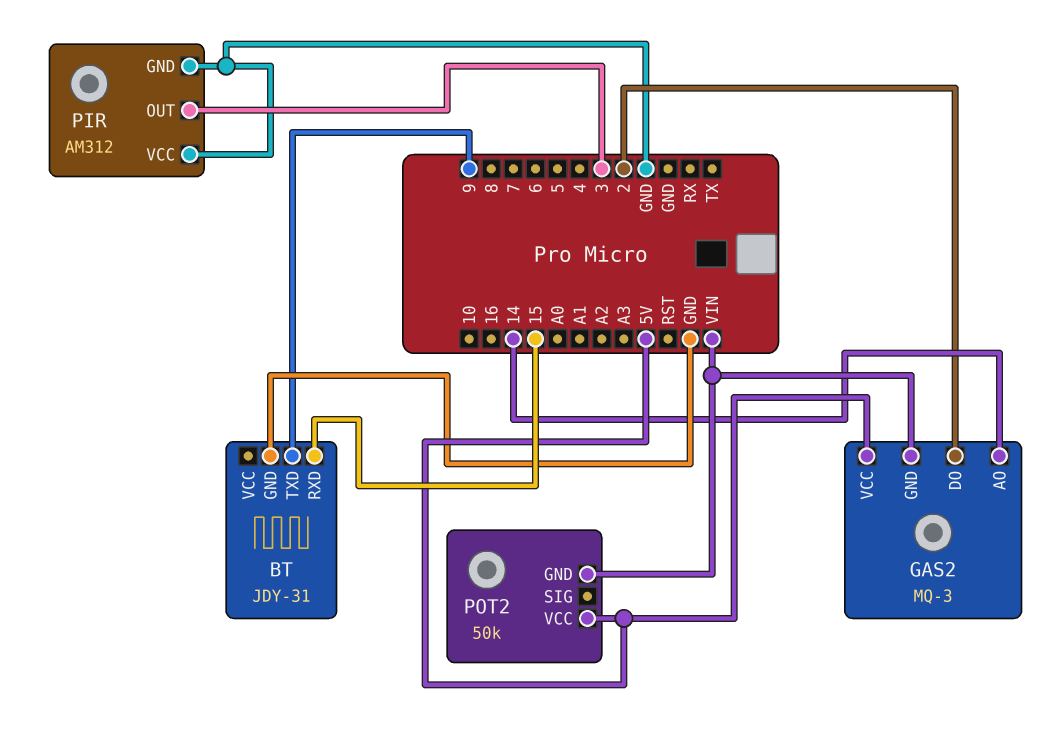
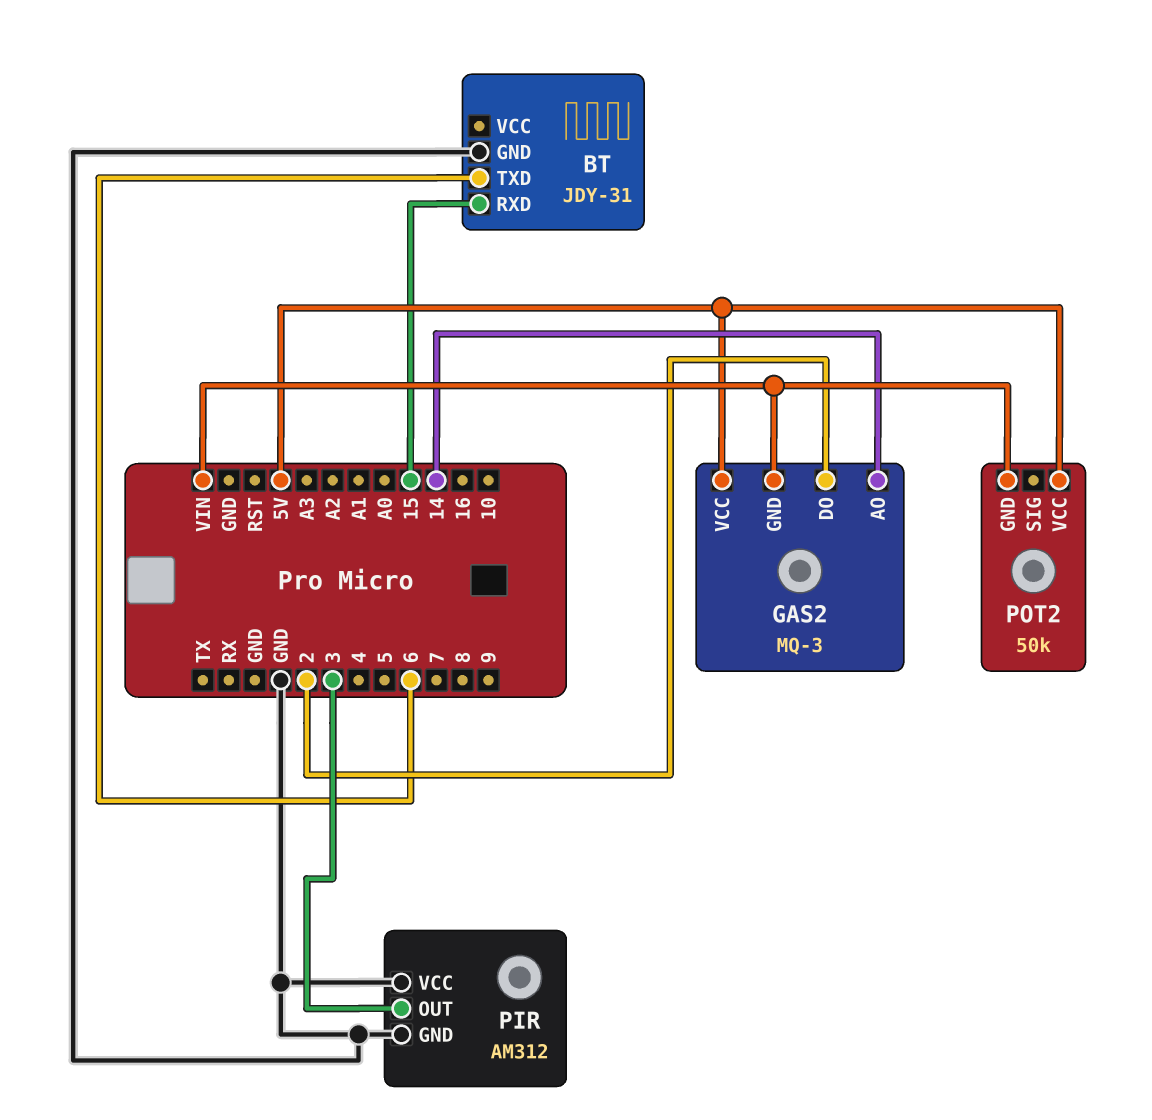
BT pin TXD: 9 -> 6

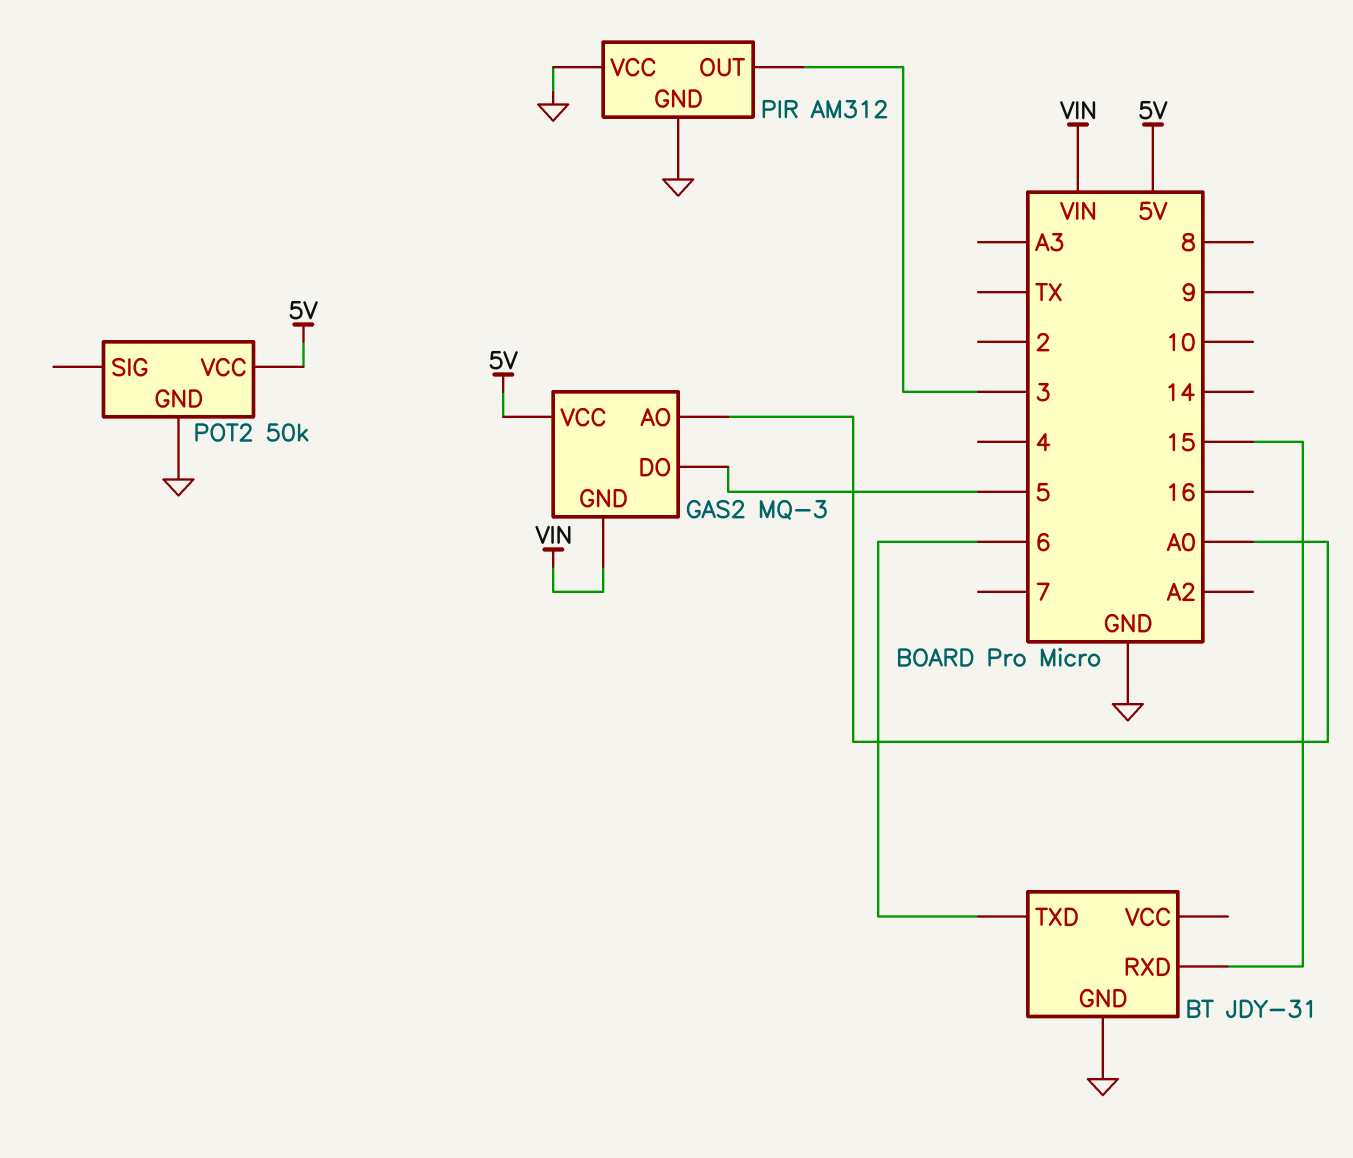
GAS2 pin AO: 14 -> A0
GAS2 pin DO: 2 -> 5
POT2 pin GND: VIN -> GND

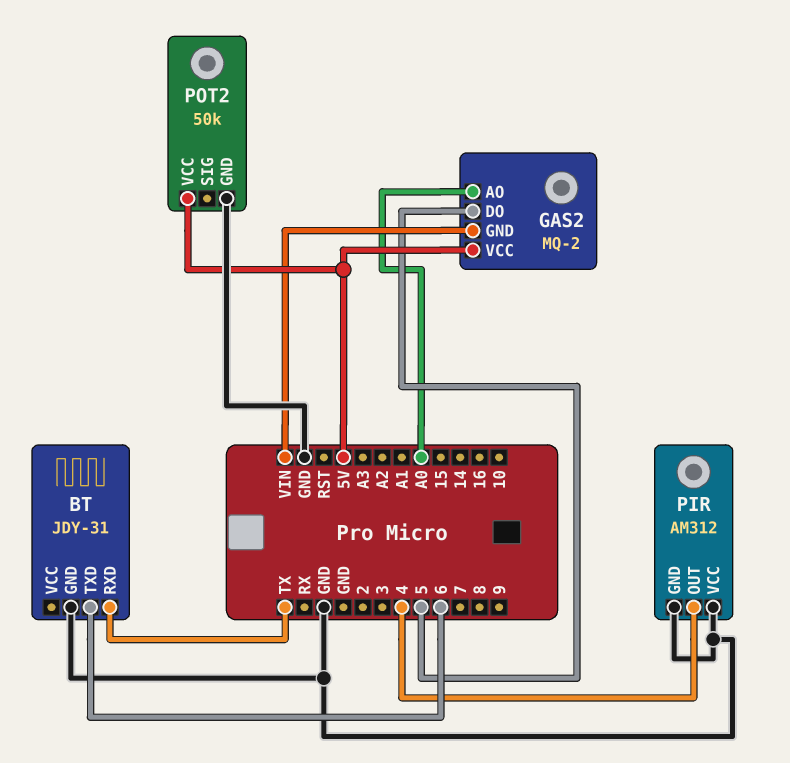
BT pin RXD: 15 -> TX
GAS2: MQ-3 -> MQ-2
PIR pin OUT: 3 -> 4

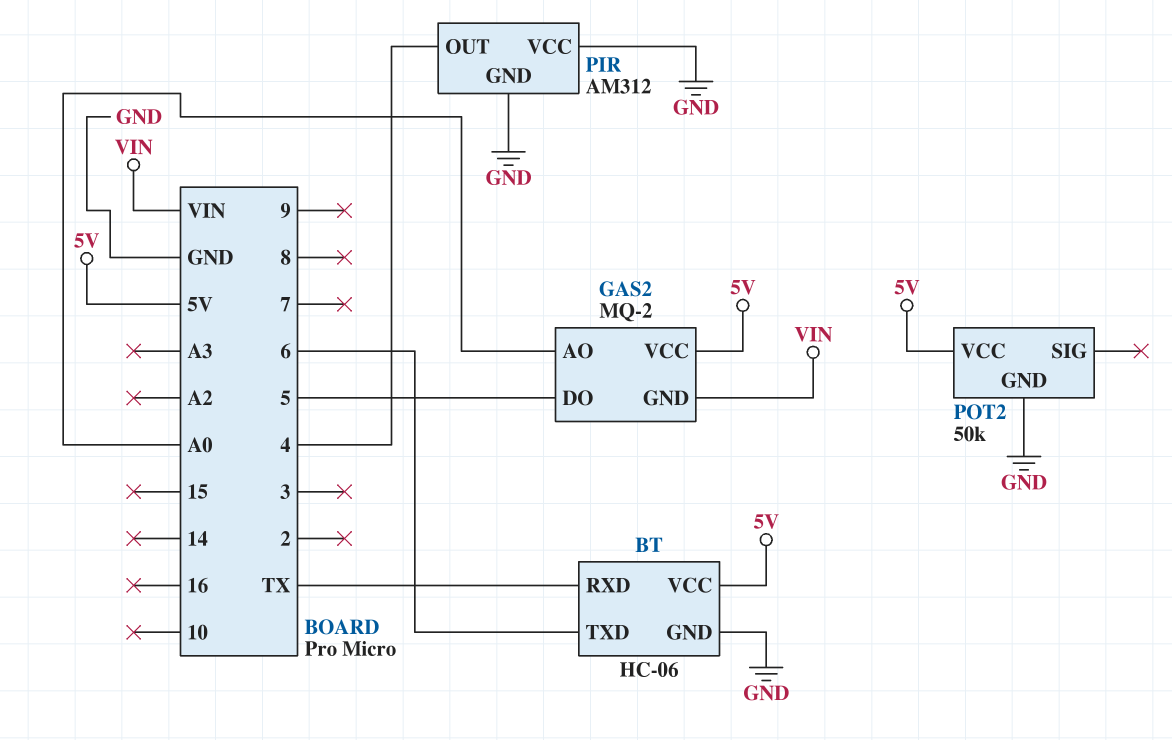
BT: JDY-31 -> HC-06
BT pin VCC: none -> 5V

